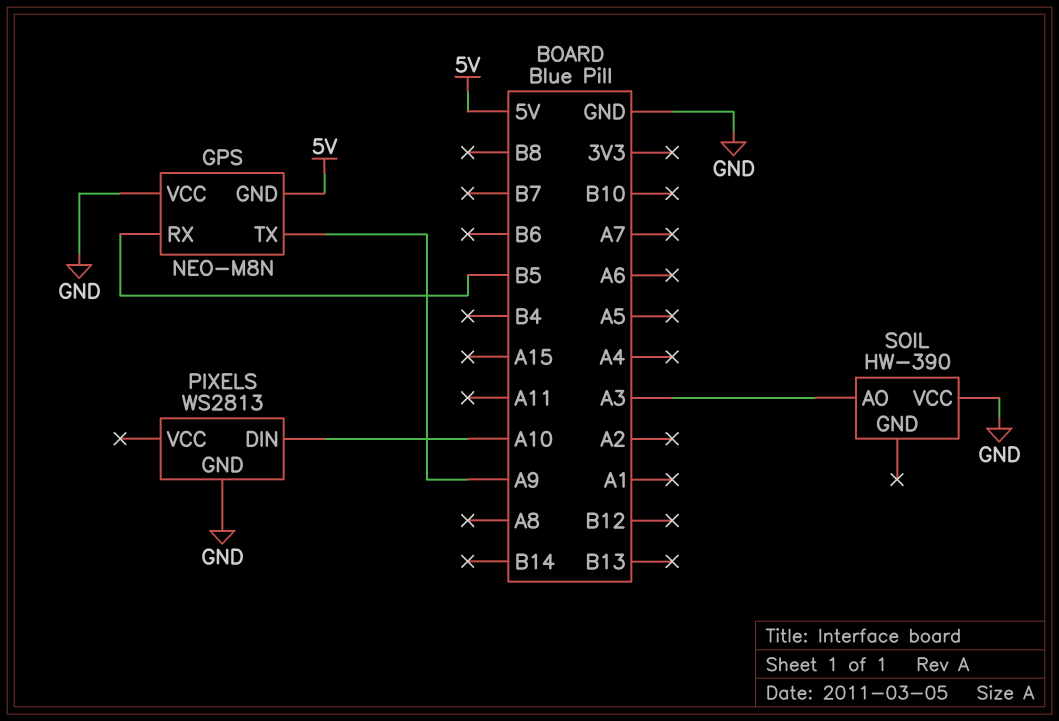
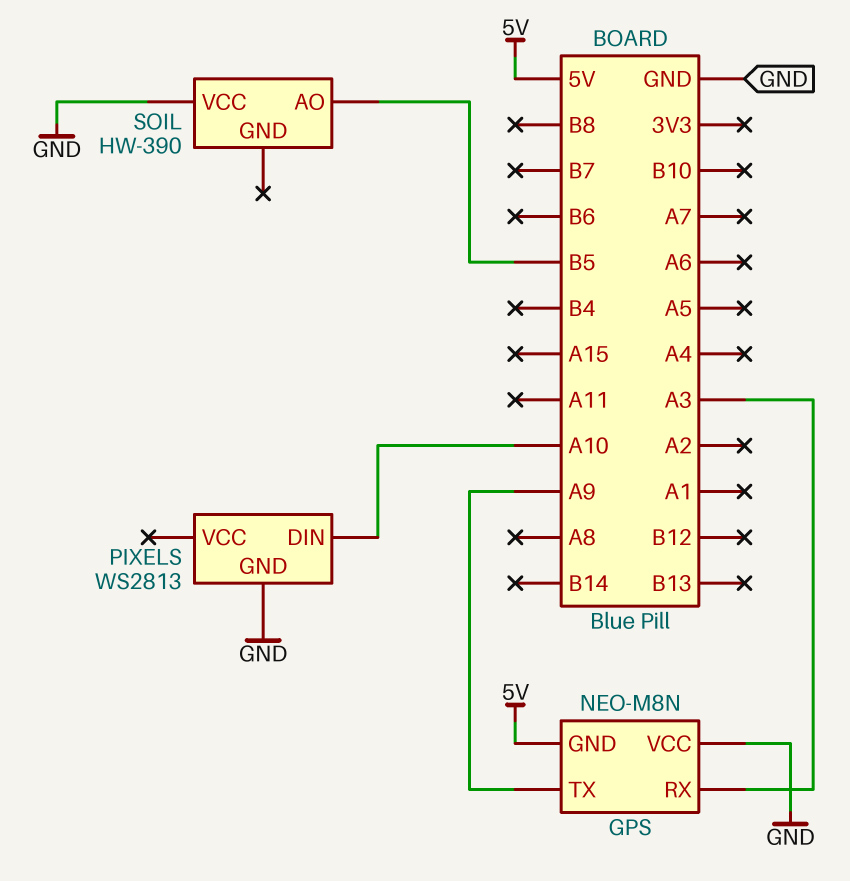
GPS pin RX: B5 -> A3
SOIL pin AO: A3 -> B5

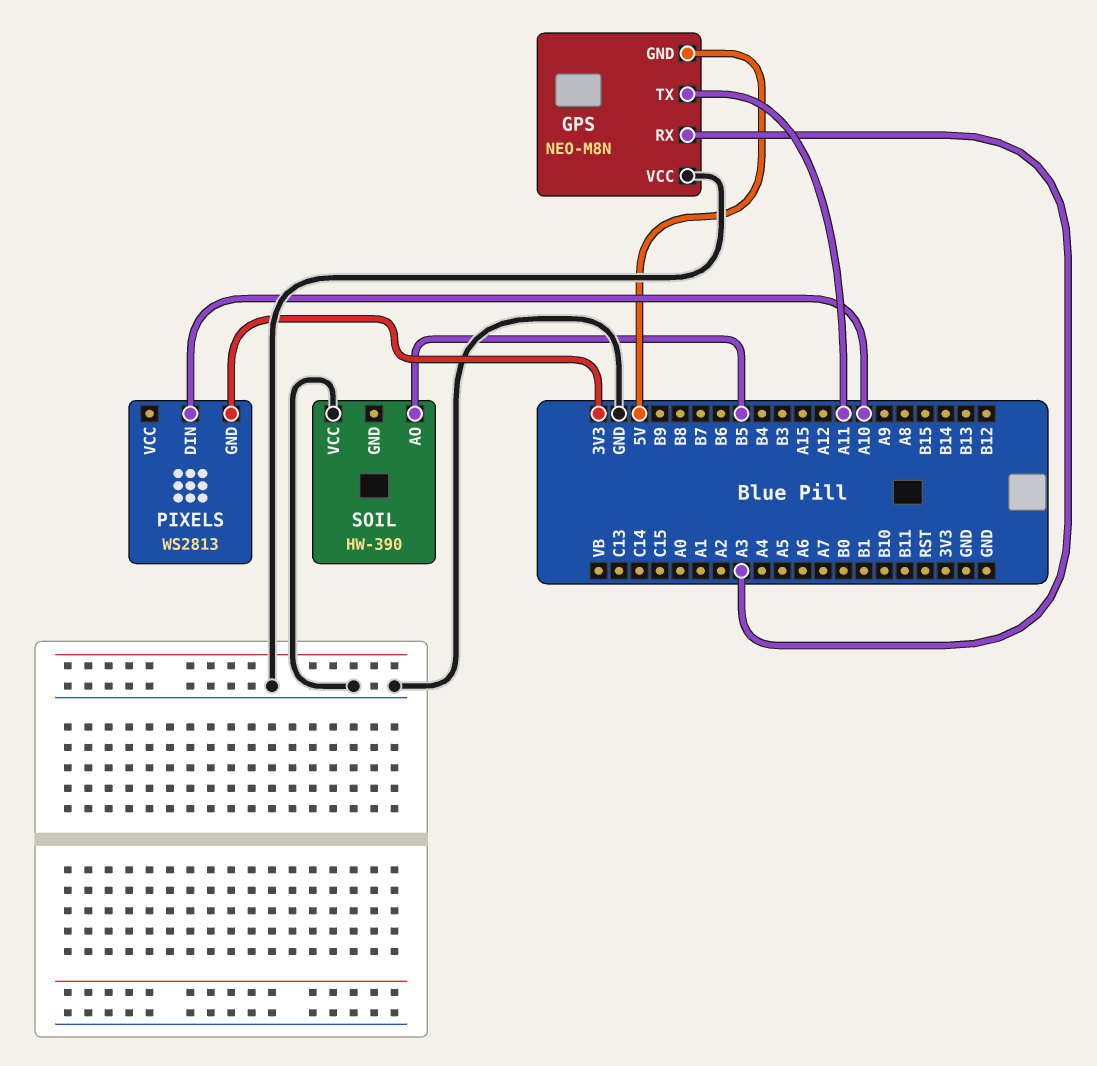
GPS pin TX: A9 -> A11
PIXELS pin GND: GND -> 3V3

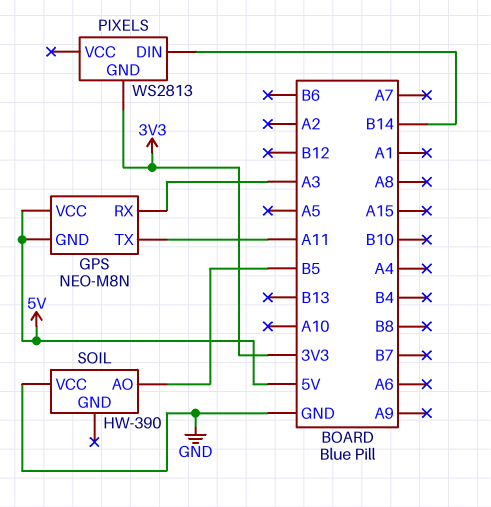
GPS pin VCC: GND -> 5V
PIXELS pin DIN: A10 -> B14

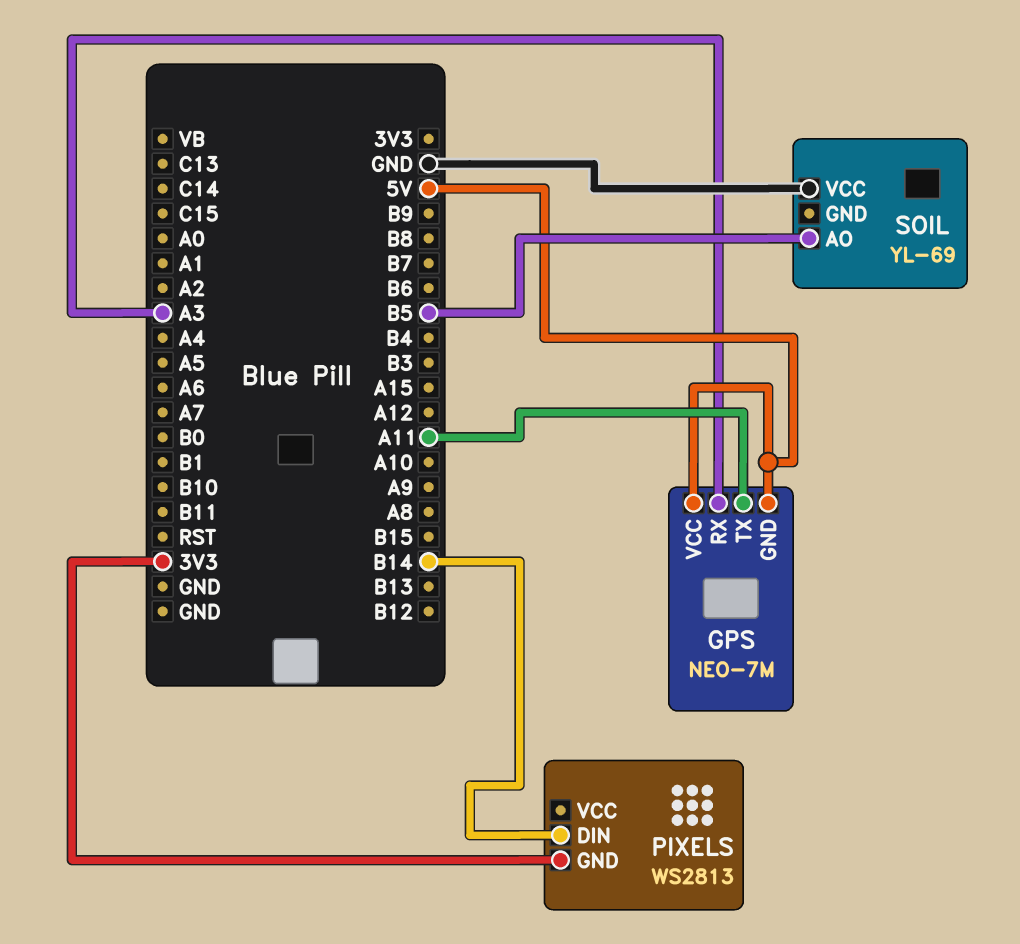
GPS: NEO-M8N -> NEO-7M
SOIL: HW-390 -> YL-69

